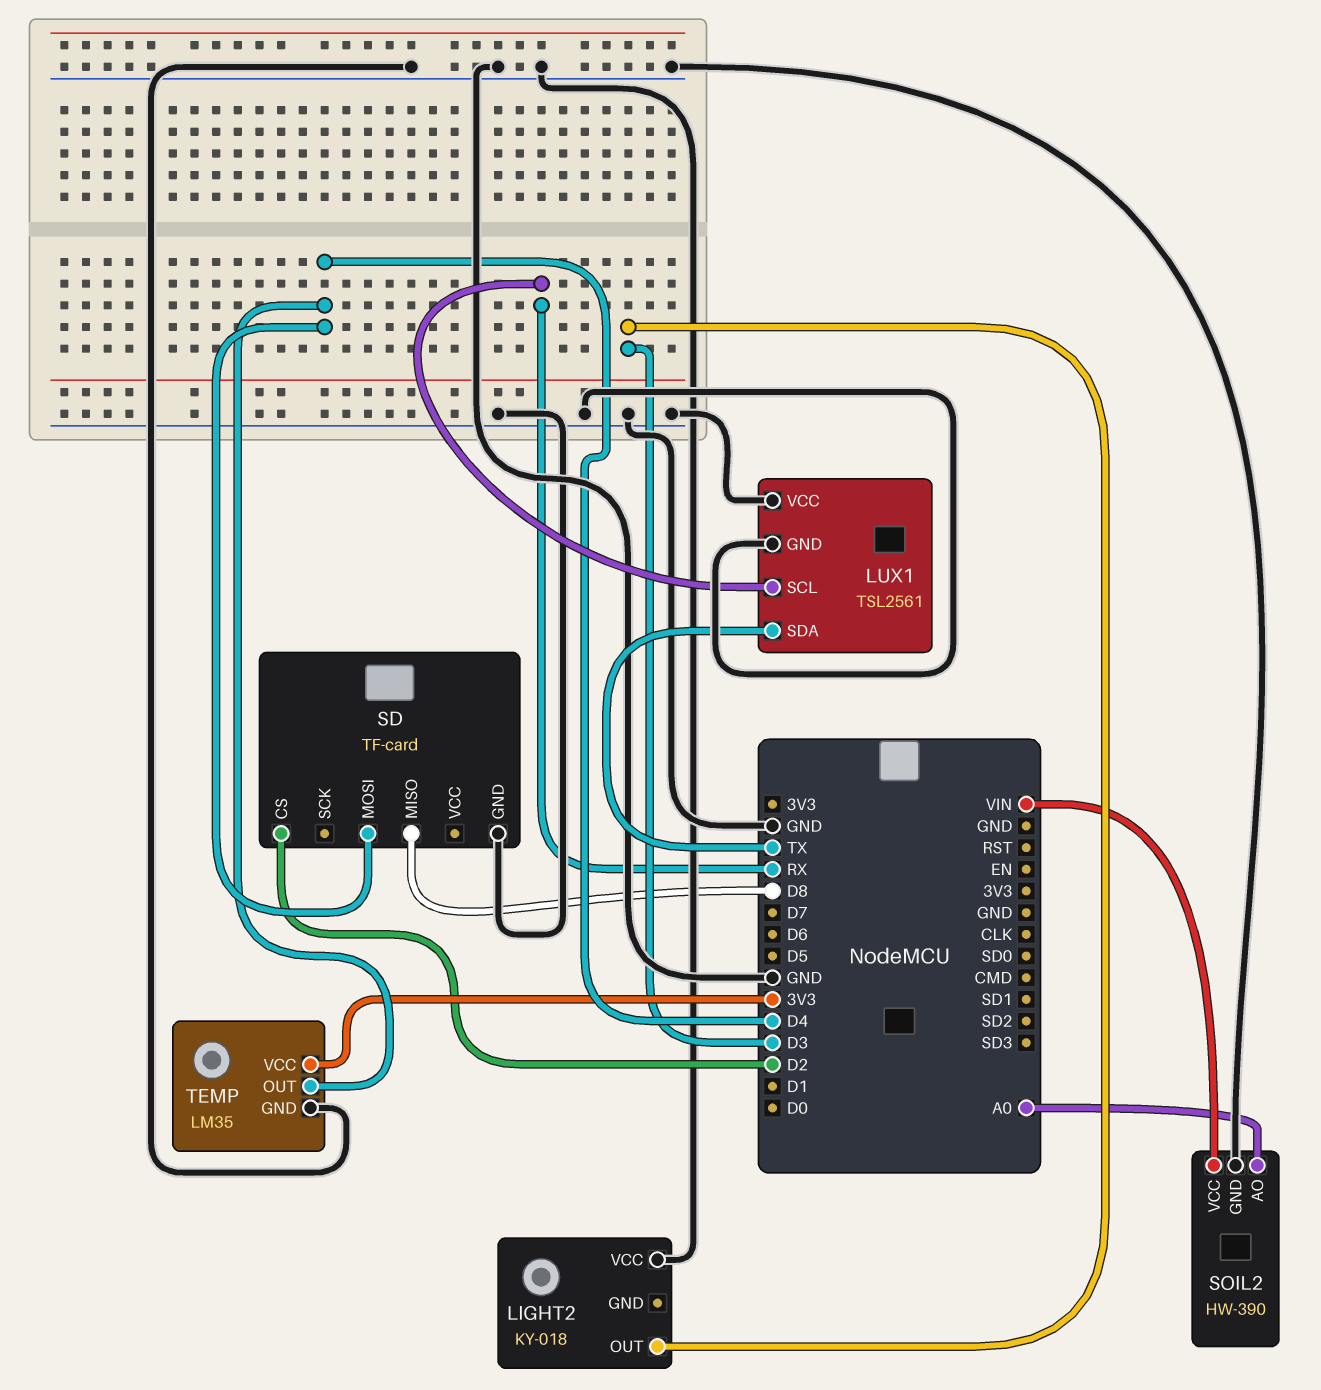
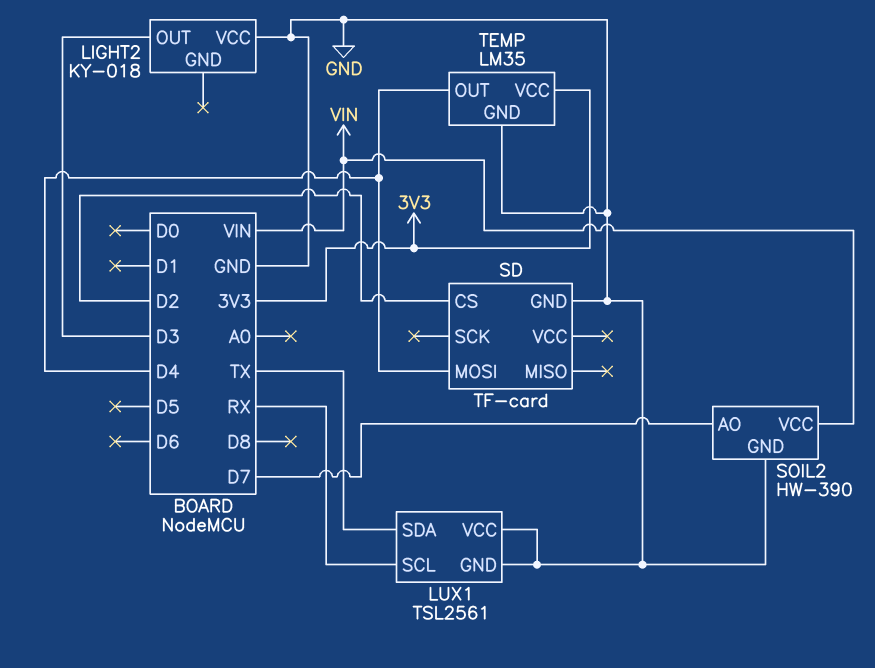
SD pin MISO: D8 -> none
SOIL2 pin AO: A0 -> D7

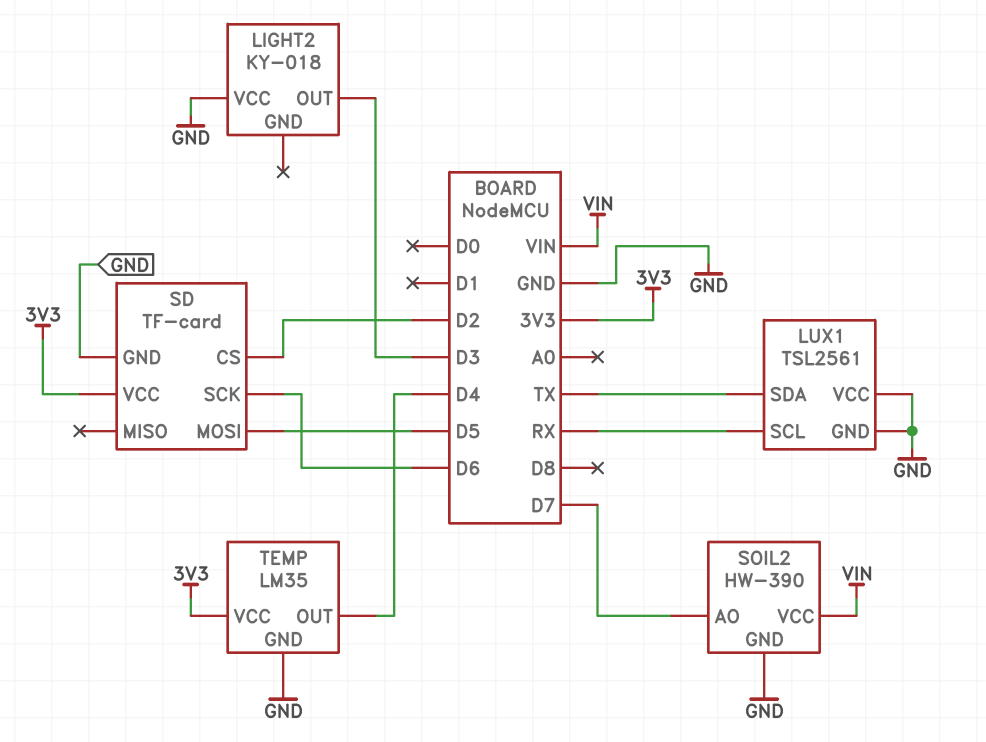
SD pin MOSI: D4 -> D5
SD pin SCK: none -> D6
SD pin VCC: none -> 3V3

